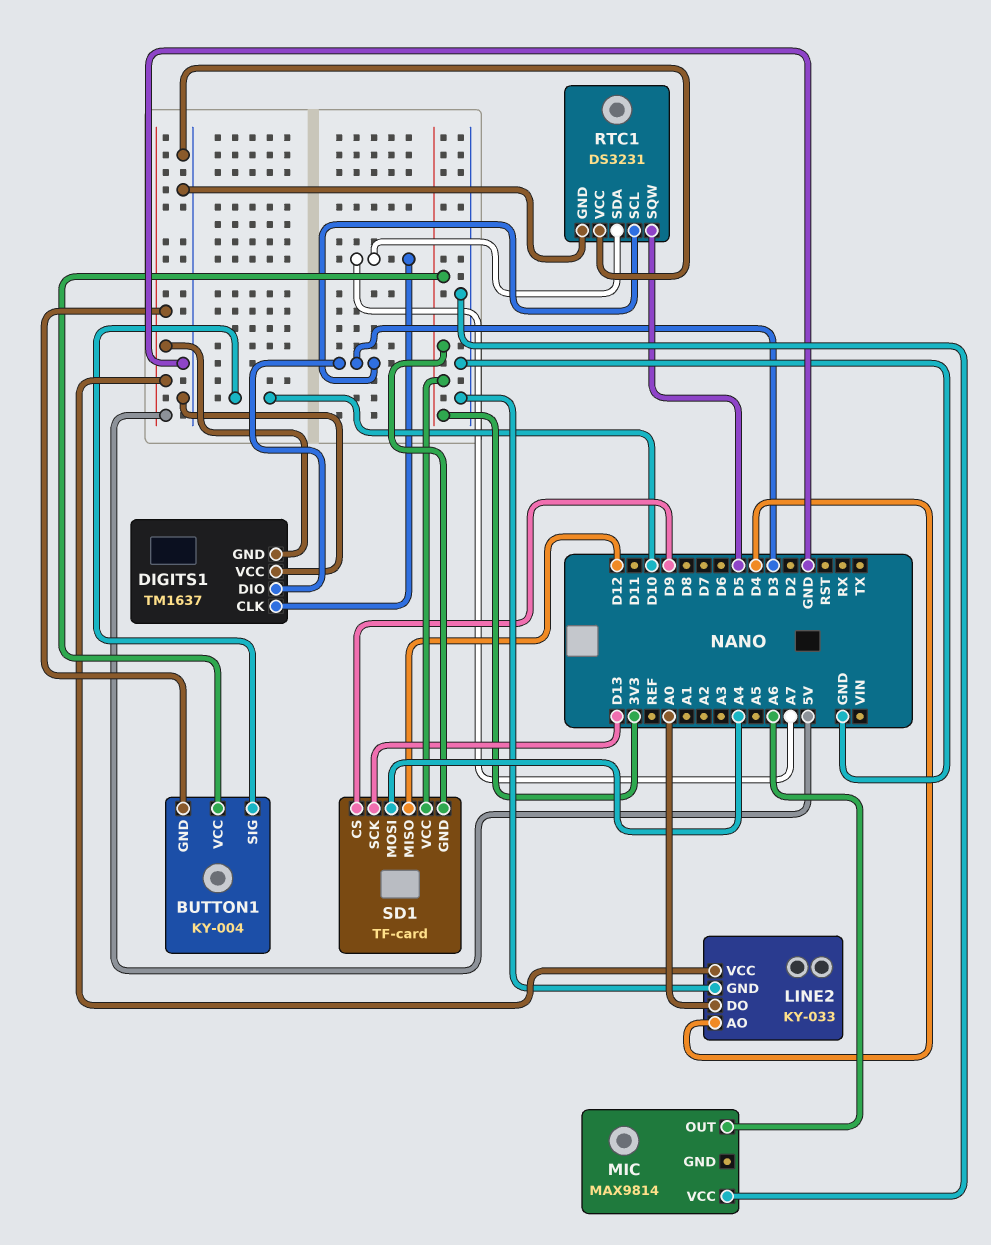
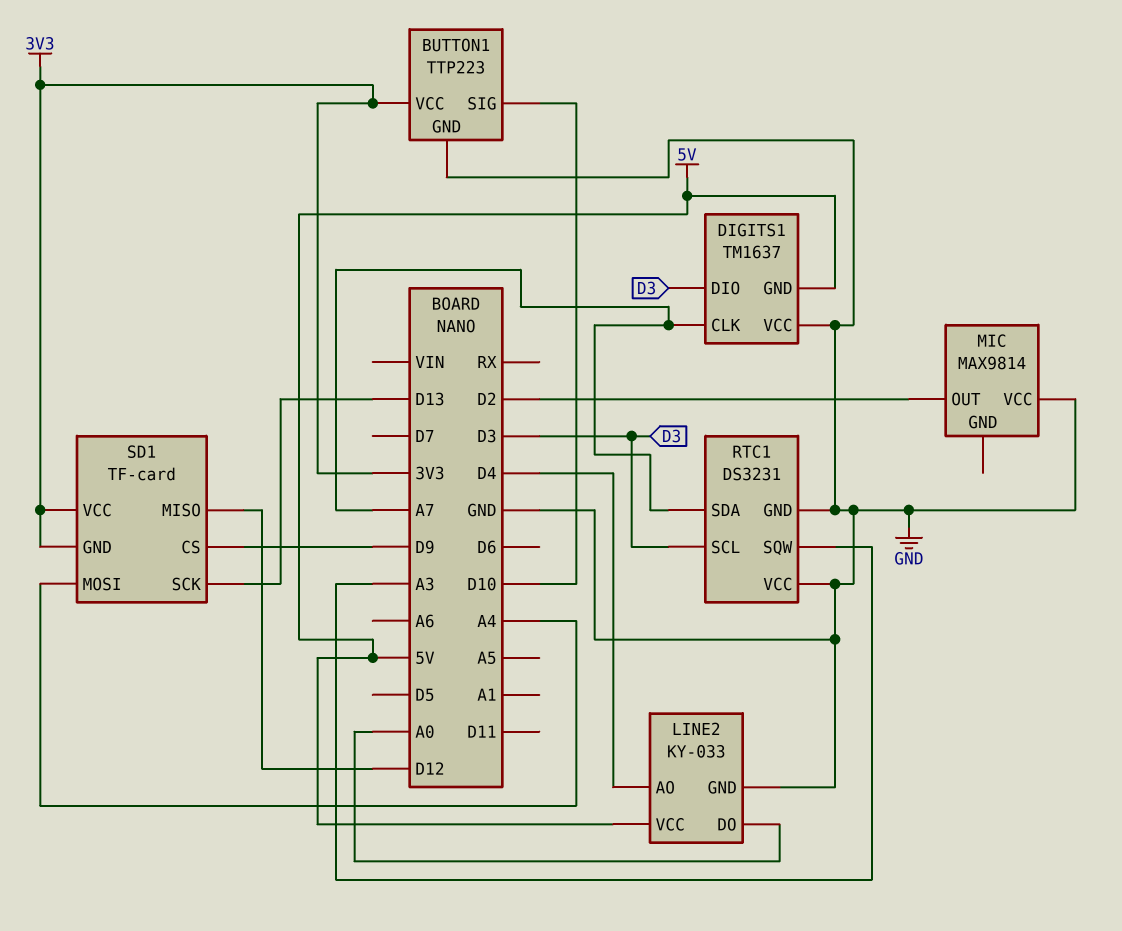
BUTTON1: KY-004 -> TTP223
BUTTON1 pin GND: 5V -> GND
MIC pin OUT: A6 -> D2
RTC1 pin SQW: D5 -> A3

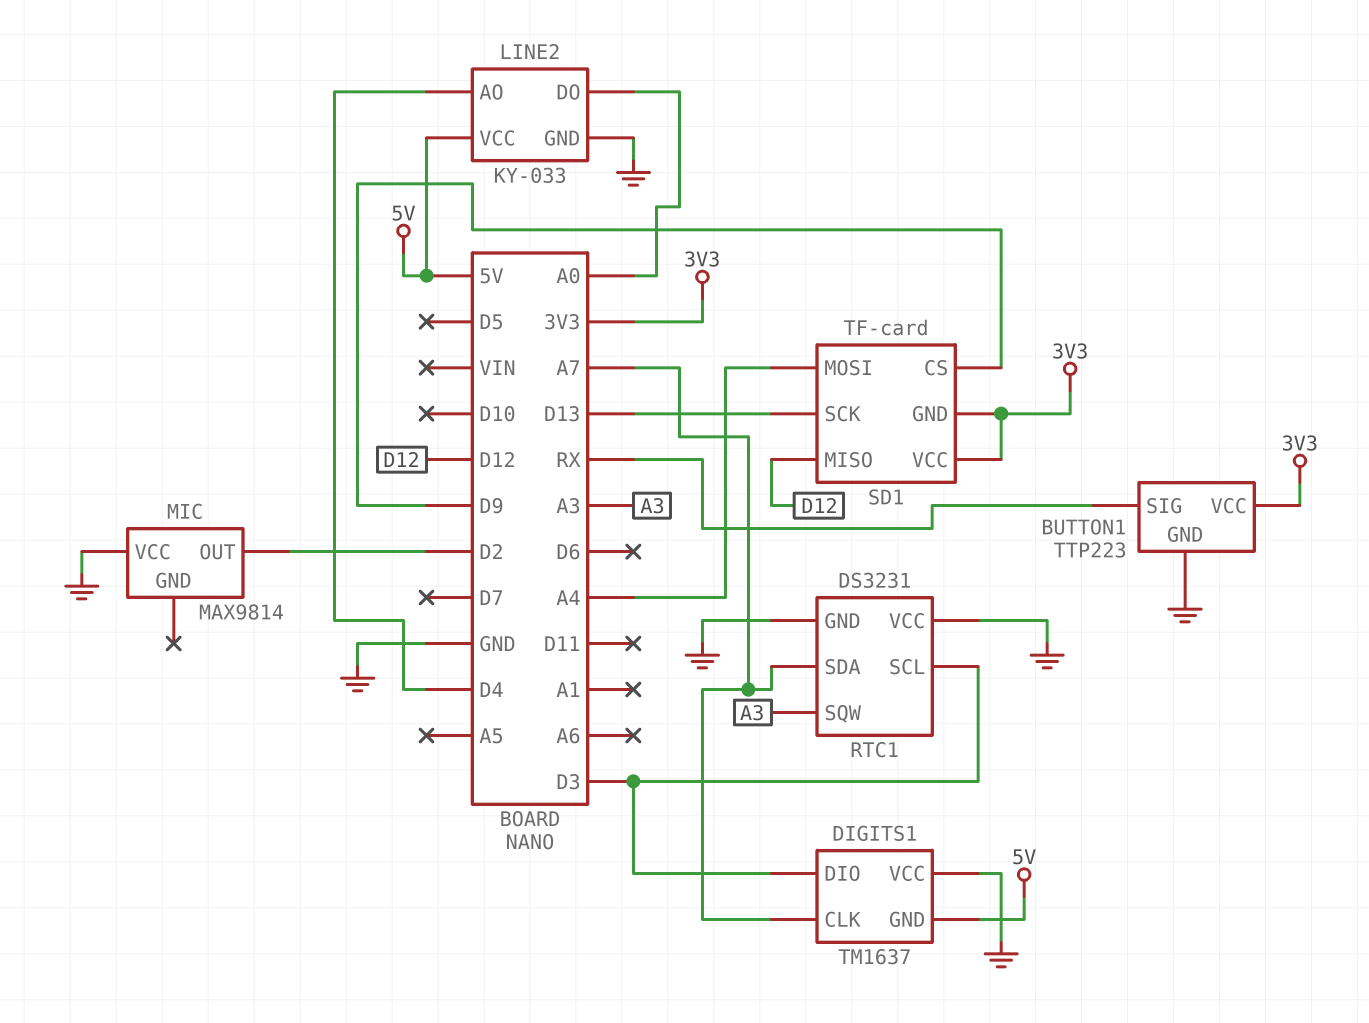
BUTTON1 pin SIG: D10 -> RX

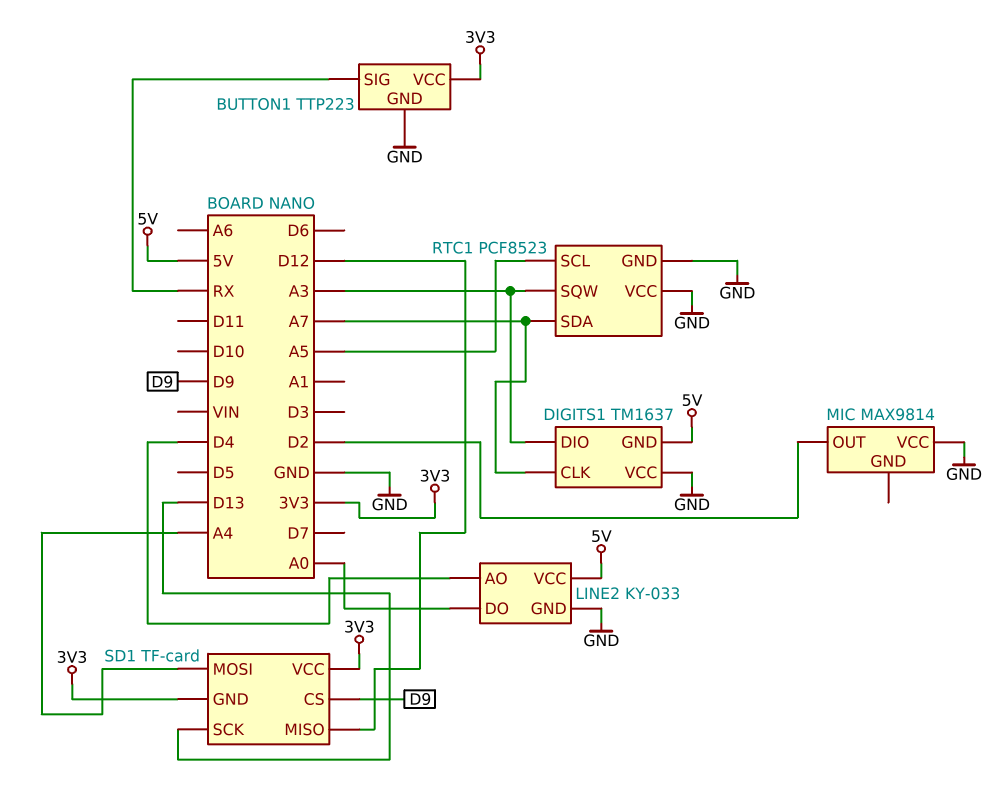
DIGITS1 pin DIO: D3 -> A3
RTC1: DS3231 -> PCF8523
RTC1 pin SCL: D3 -> A5

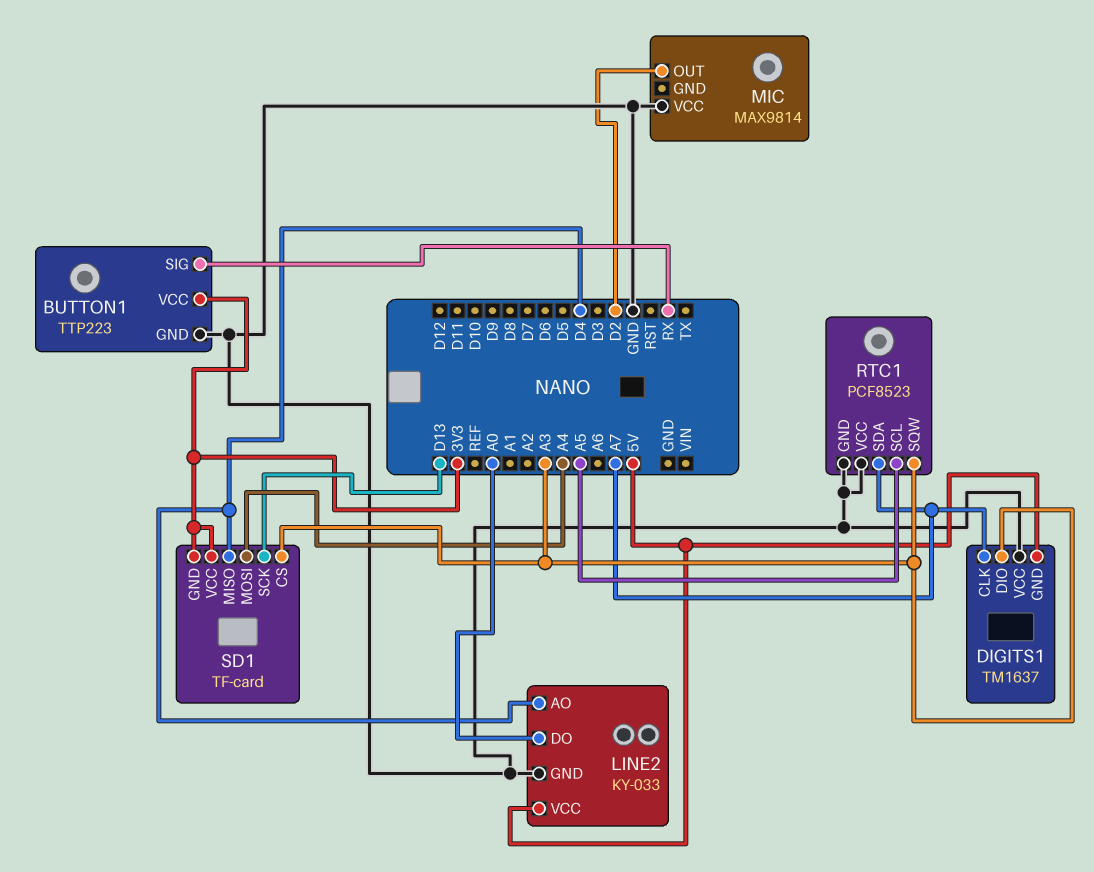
SD1 pin CS: D9 -> A3
SD1 pin MISO: D12 -> D4

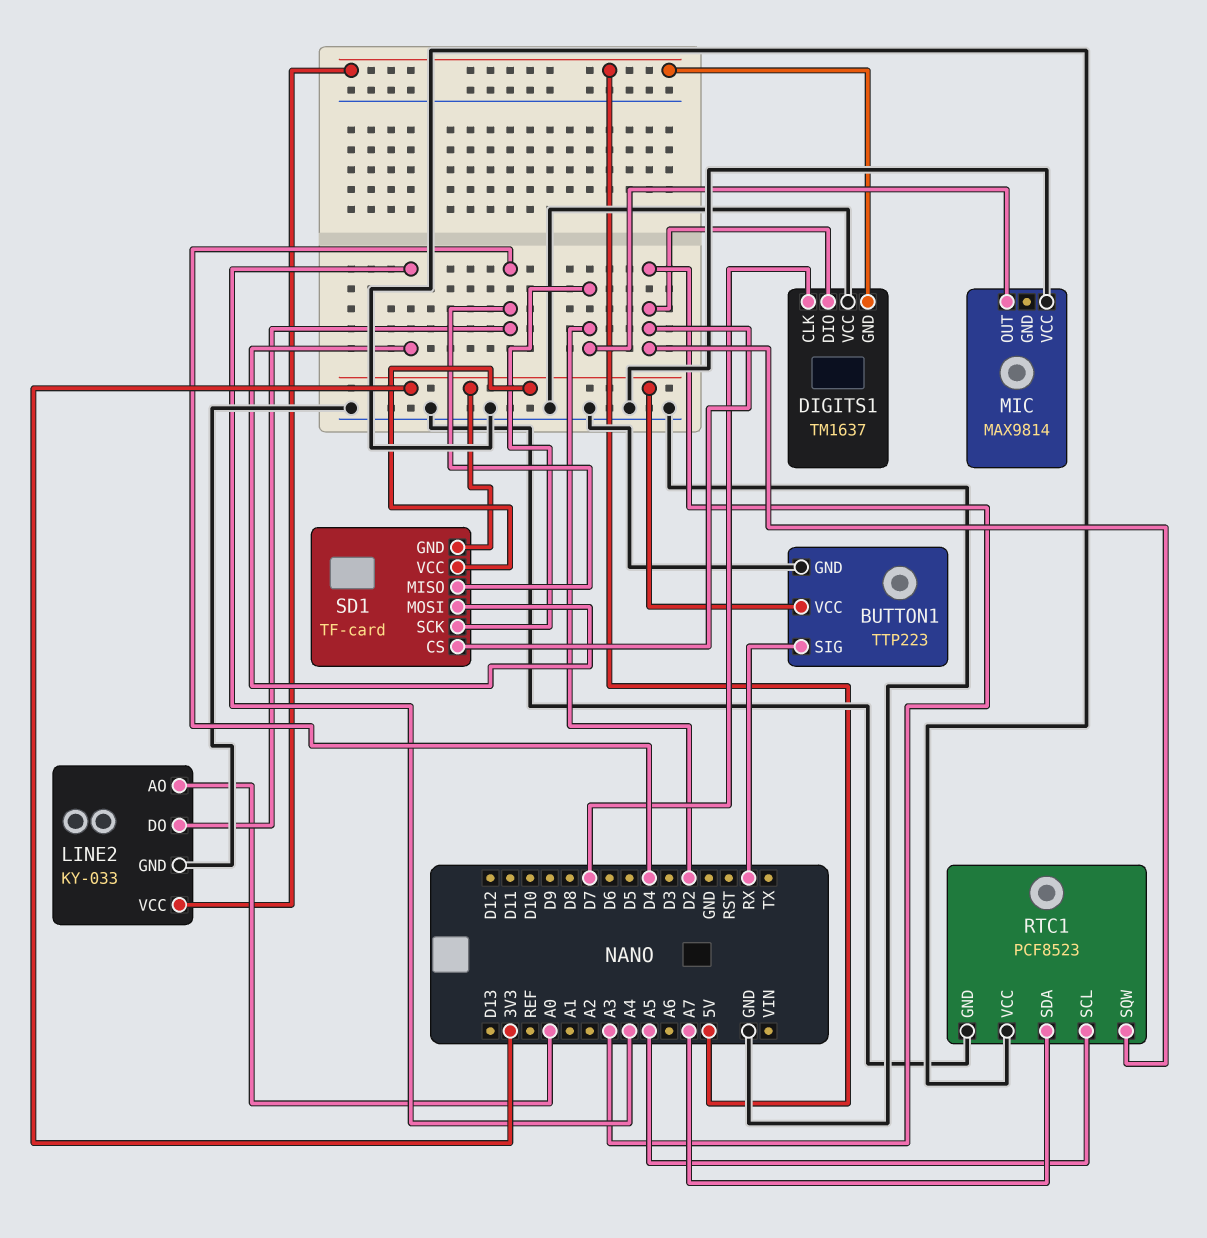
DIGITS1 pin CLK: A7 -> D7
LINE2 pin AO: D4 -> A0
LINE2 pin DO: A0 -> D4
SD1 pin SCK: D13 -> D2

